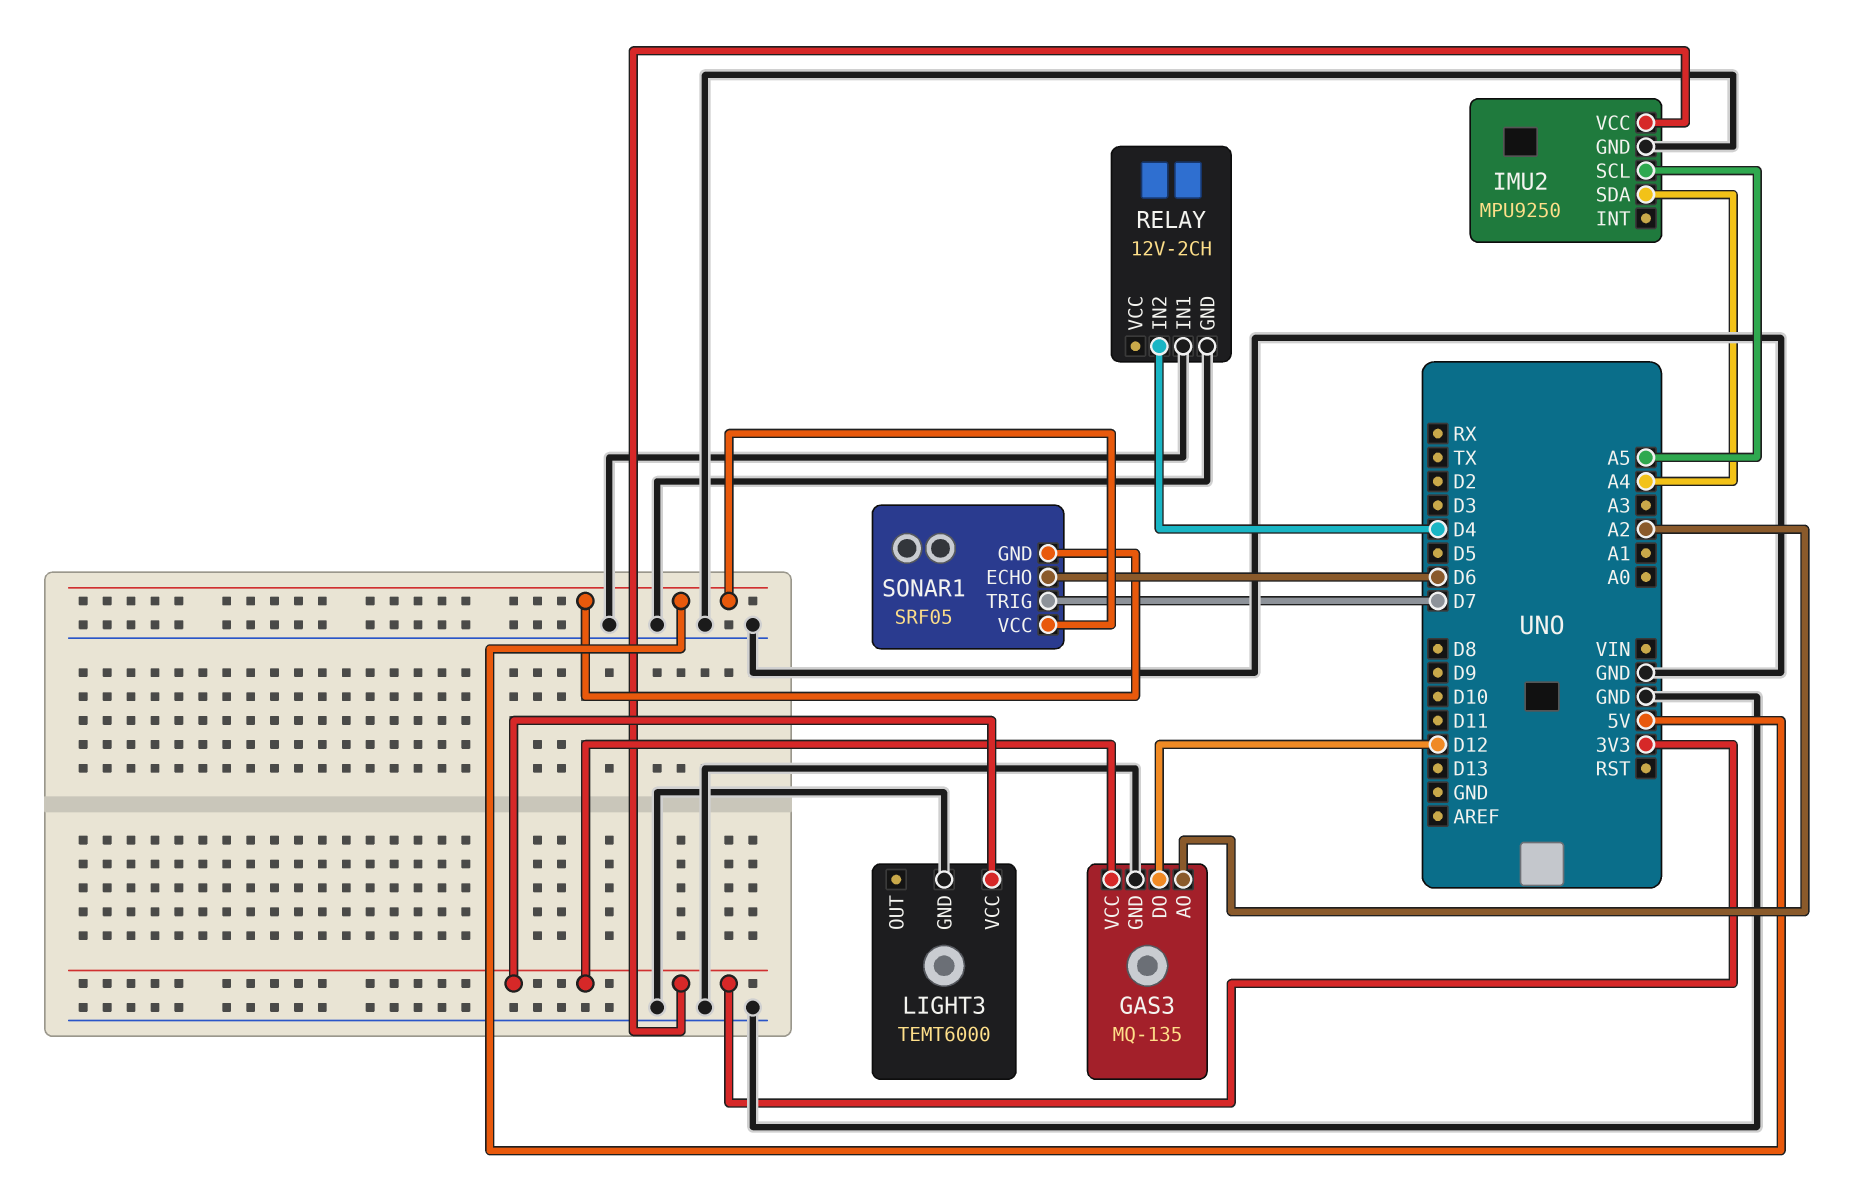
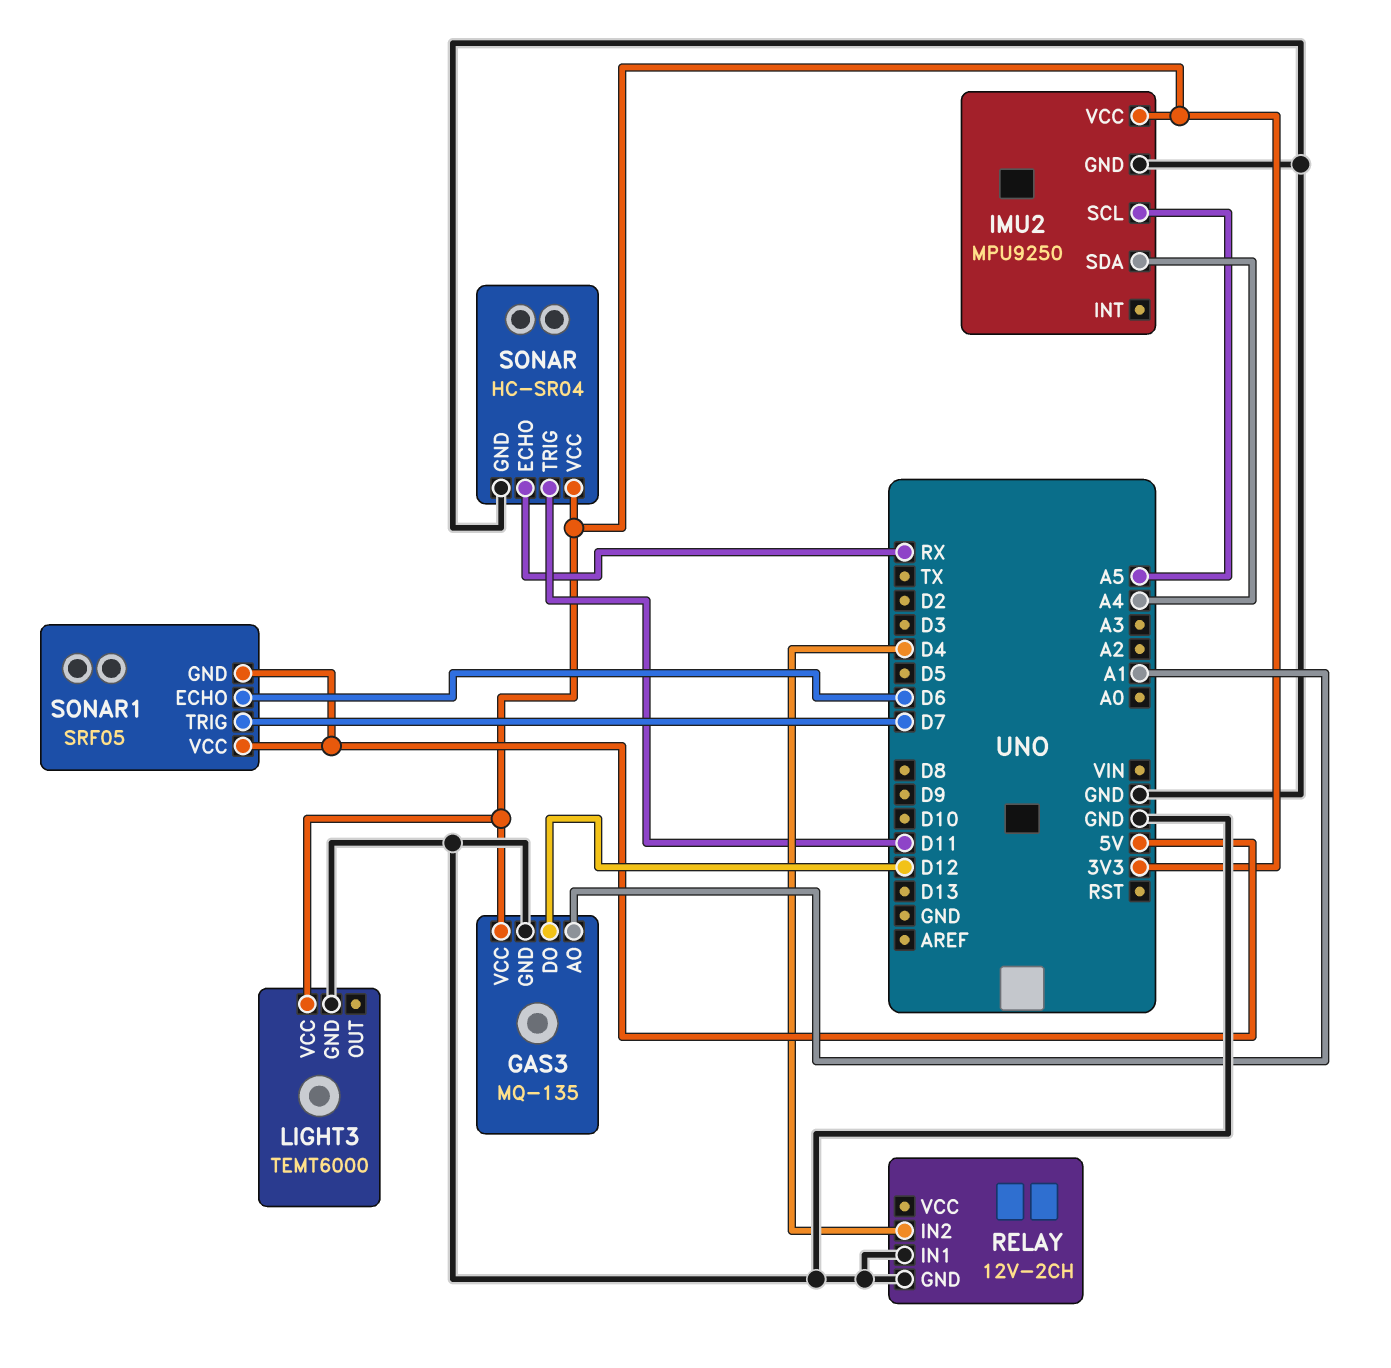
GAS3 pin AO: A2 -> A1
SONAR: none -> HC-SR04
SONAR pin ECHO: none -> RX
SONAR pin GND: none -> GND
SONAR pin TRIG: none -> D11
SONAR pin VCC: none -> 3V3

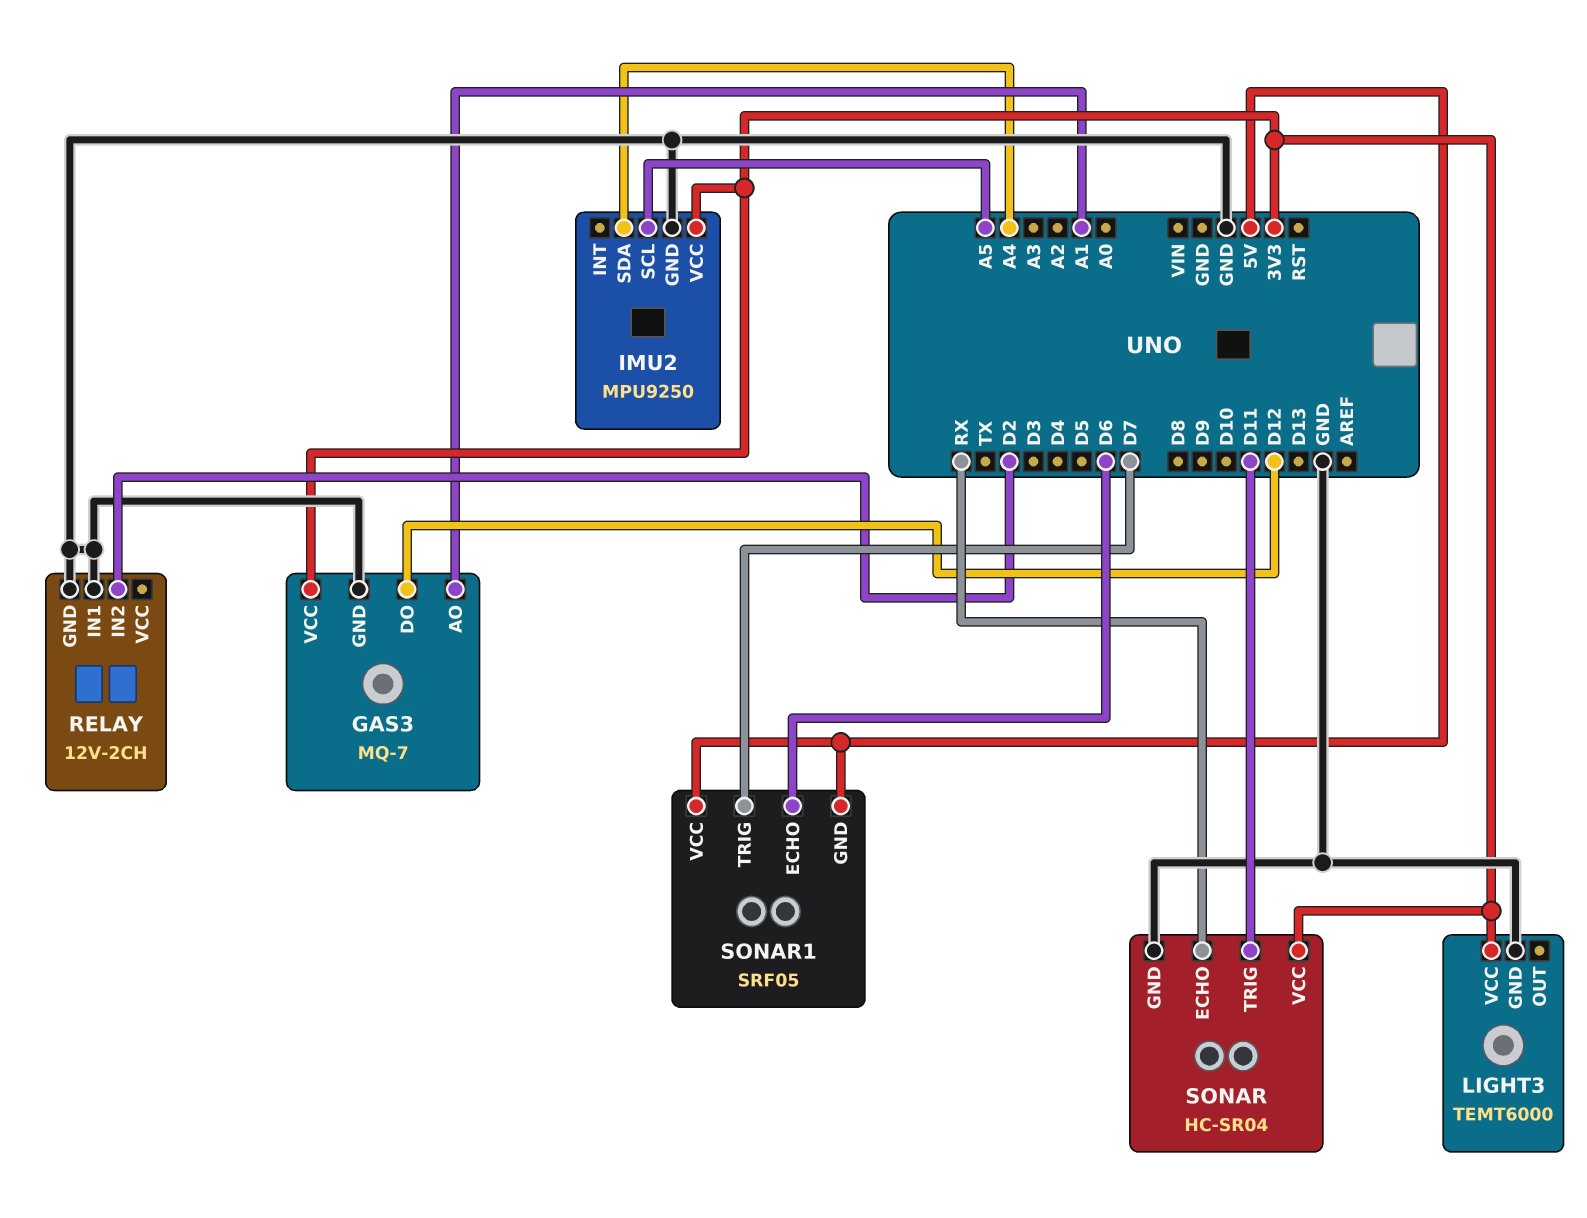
GAS3: MQ-135 -> MQ-7
RELAY pin IN2: D4 -> D2

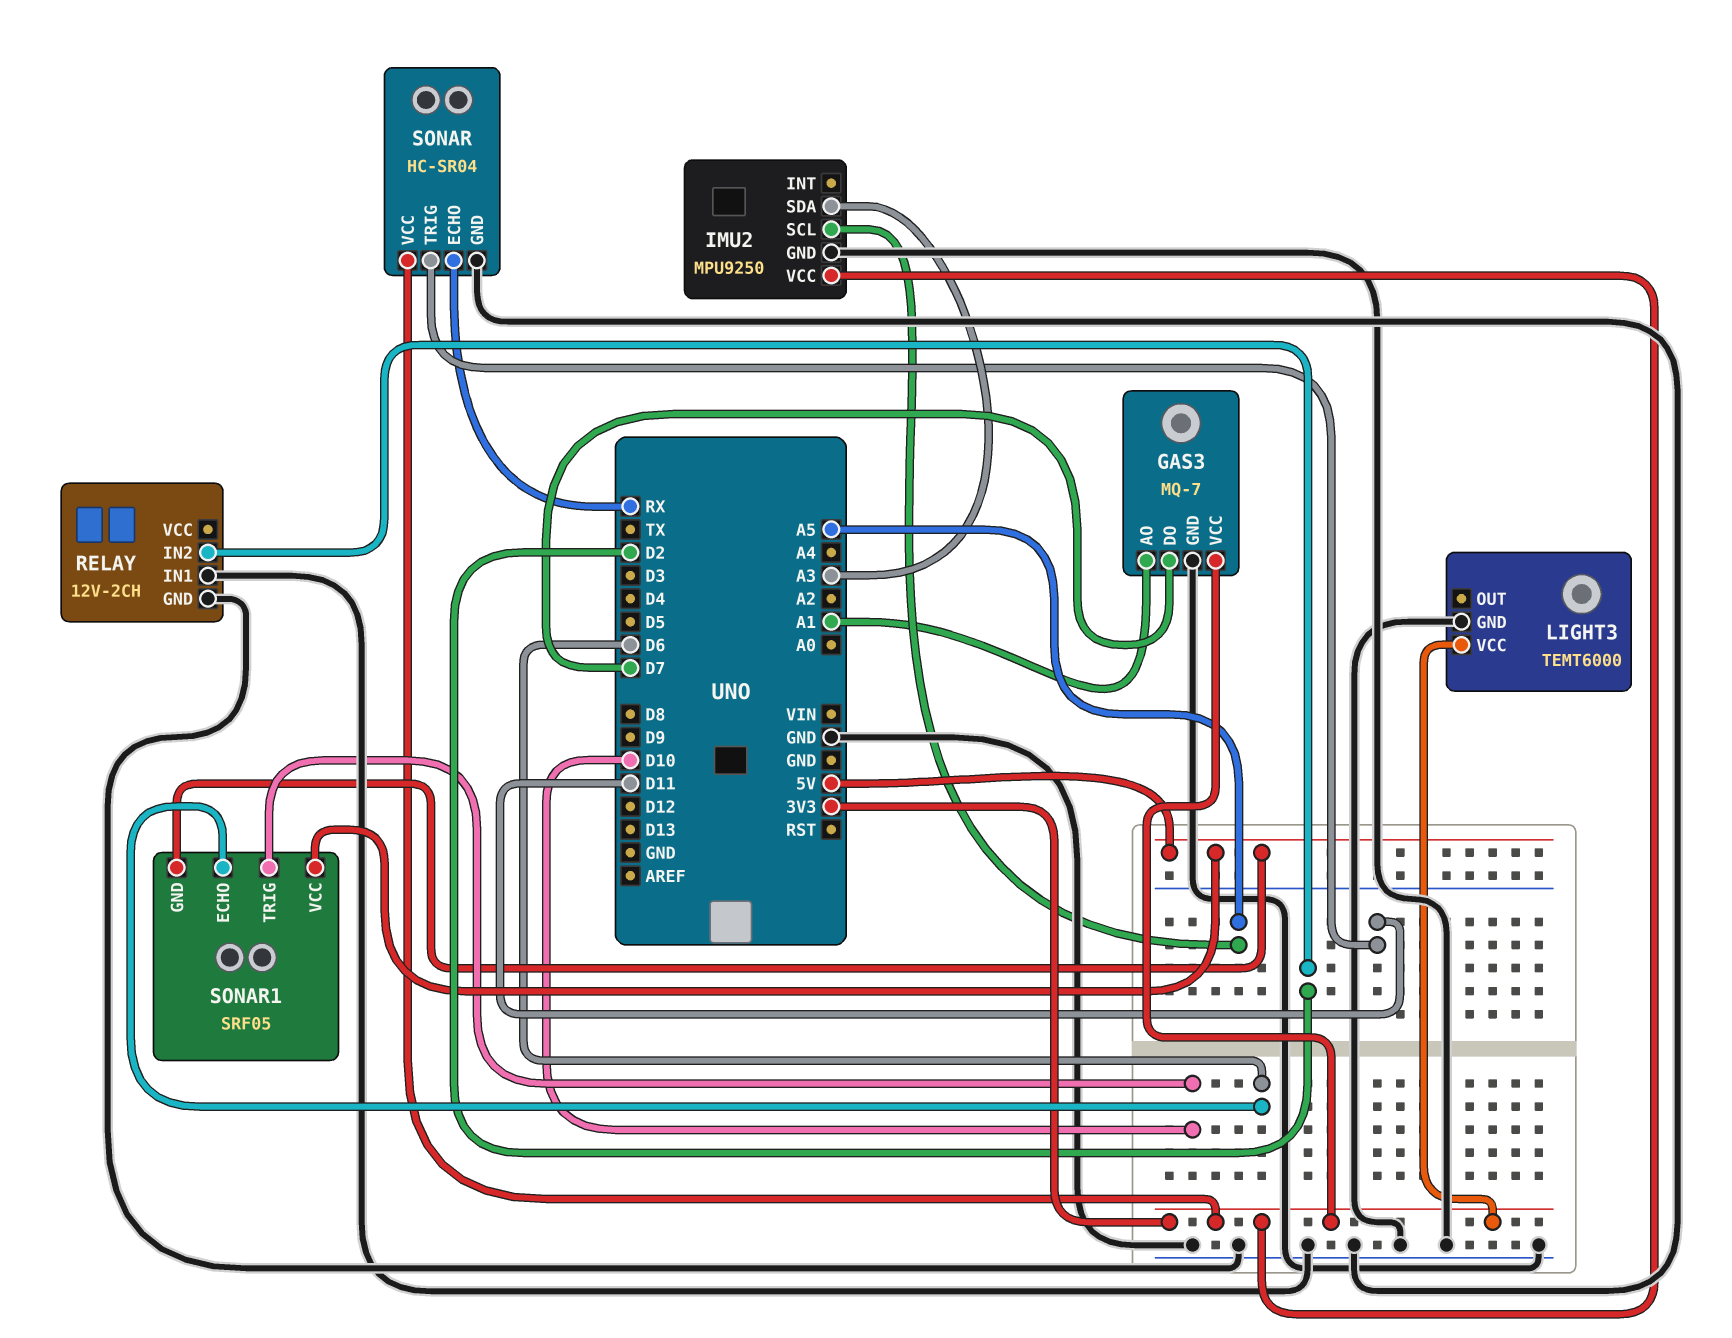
GAS3 pin DO: D12 -> D7
IMU2 pin SDA: A4 -> A3
SONAR1 pin TRIG: D7 -> D10

